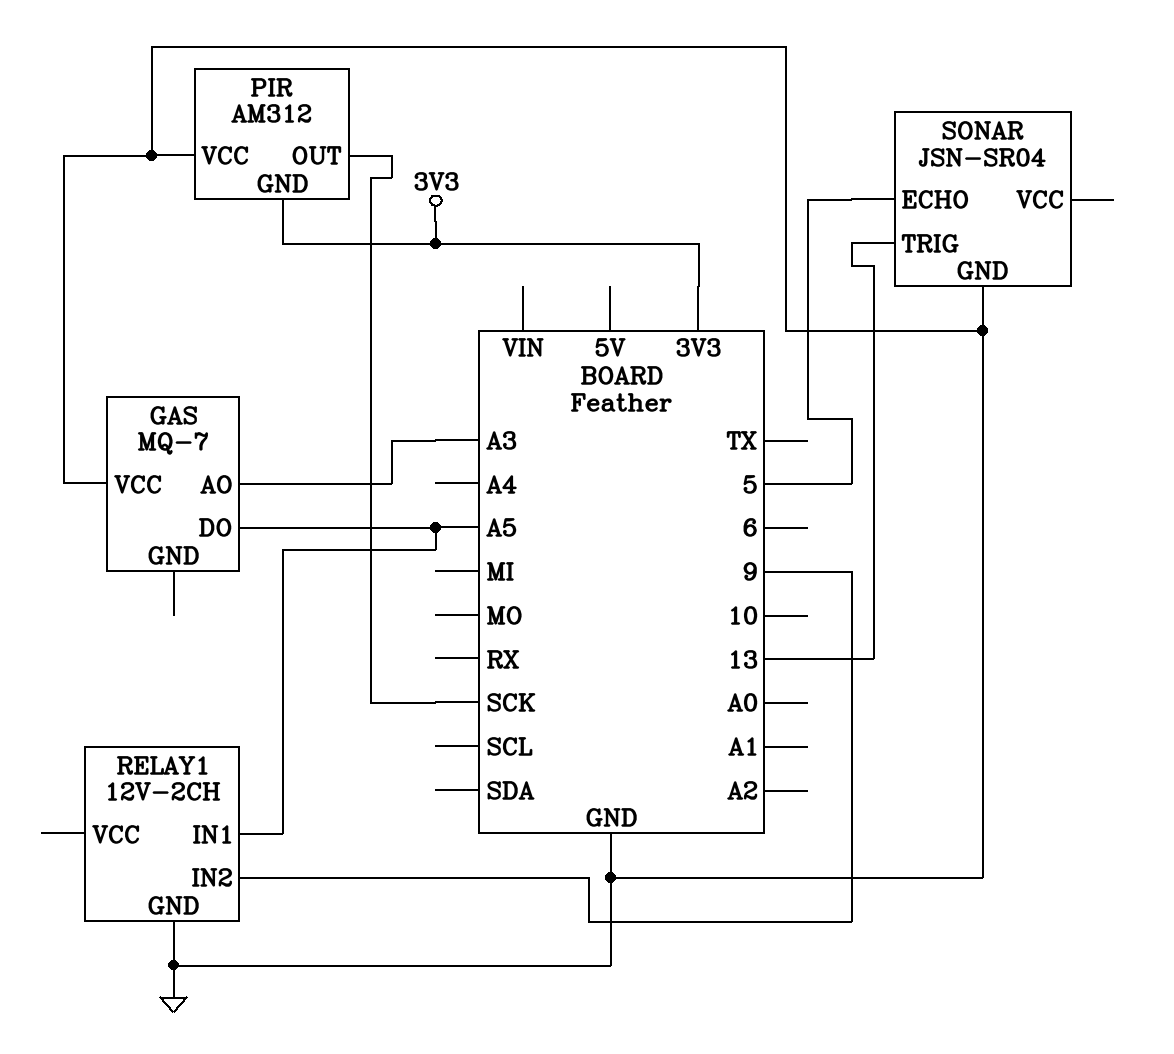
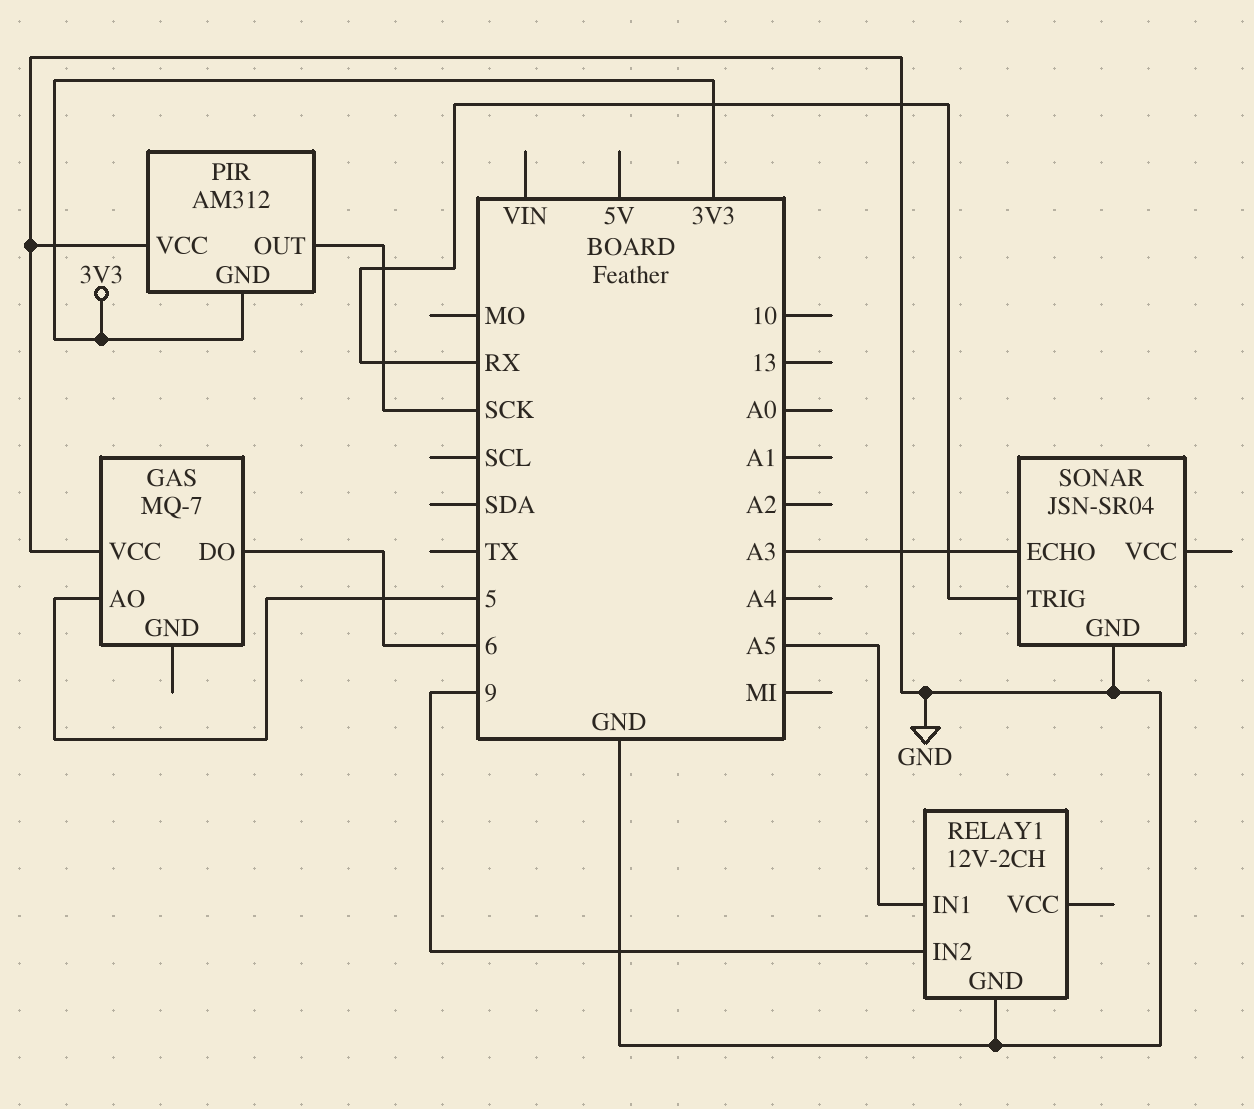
GAS pin AO: A3 -> 5
GAS pin DO: A5 -> 6
SONAR pin ECHO: 5 -> A3
SONAR pin TRIG: 13 -> RX

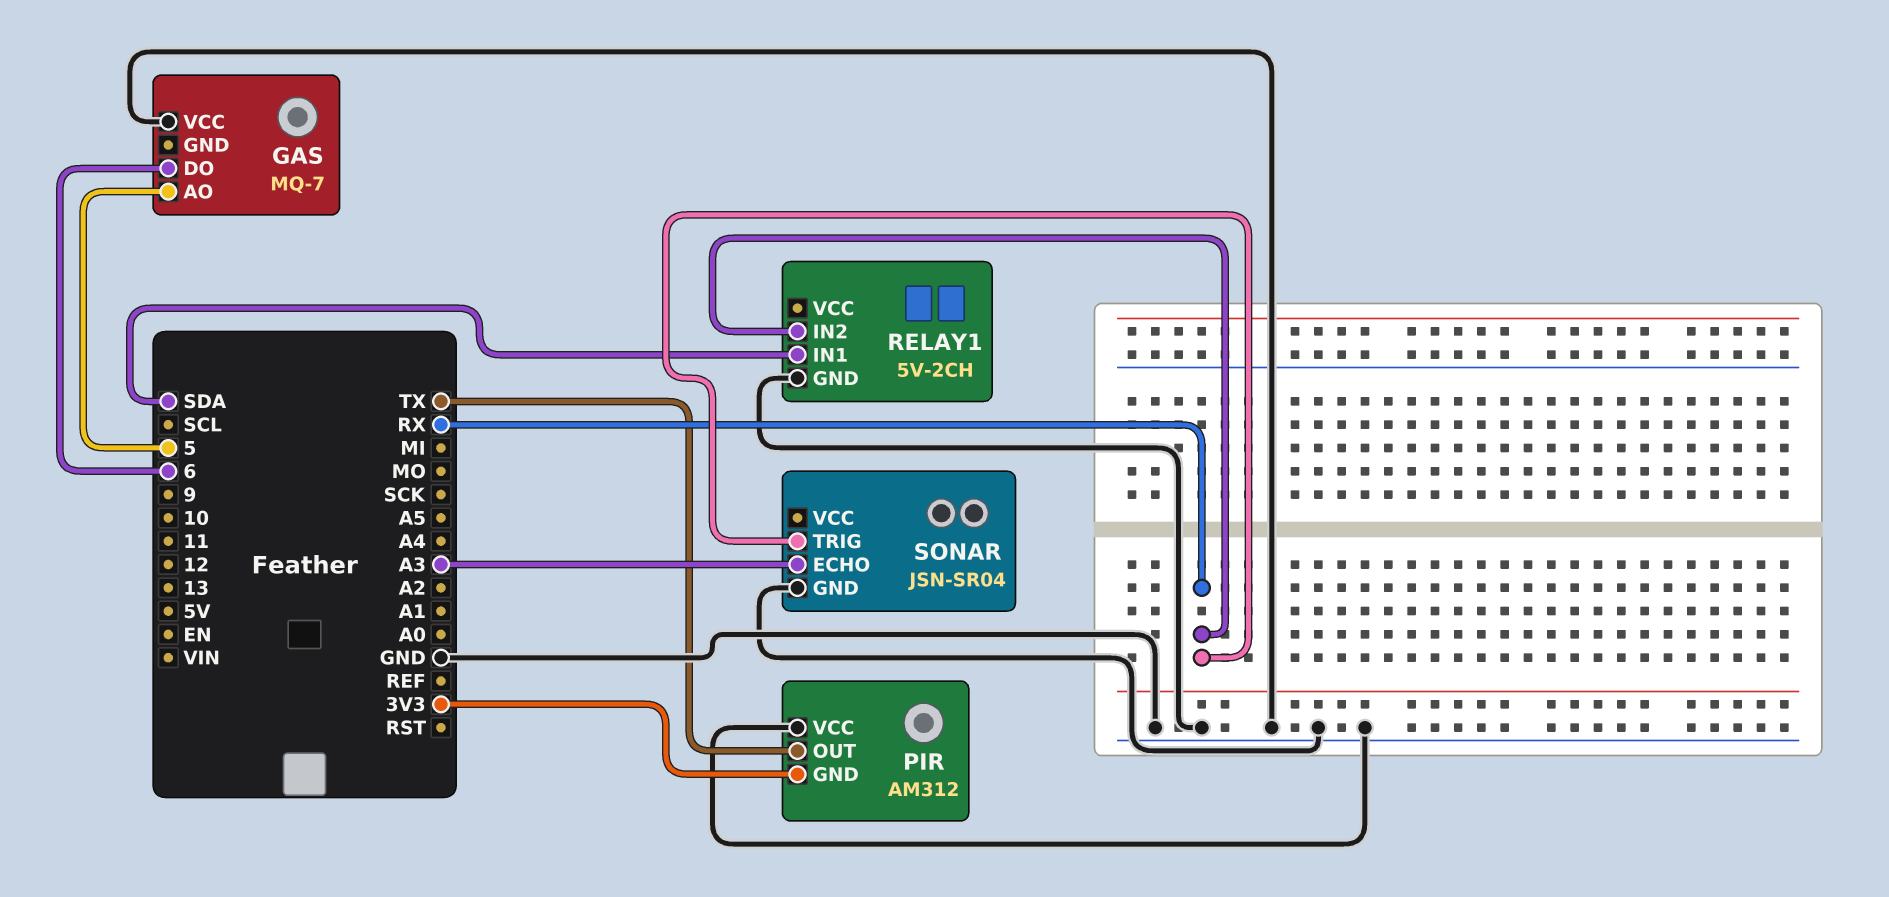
PIR pin OUT: SCK -> TX
RELAY1: 12V-2CH -> 5V-2CH
RELAY1 pin IN1: A5 -> SDA
RELAY1 pin IN2: 9 -> RX

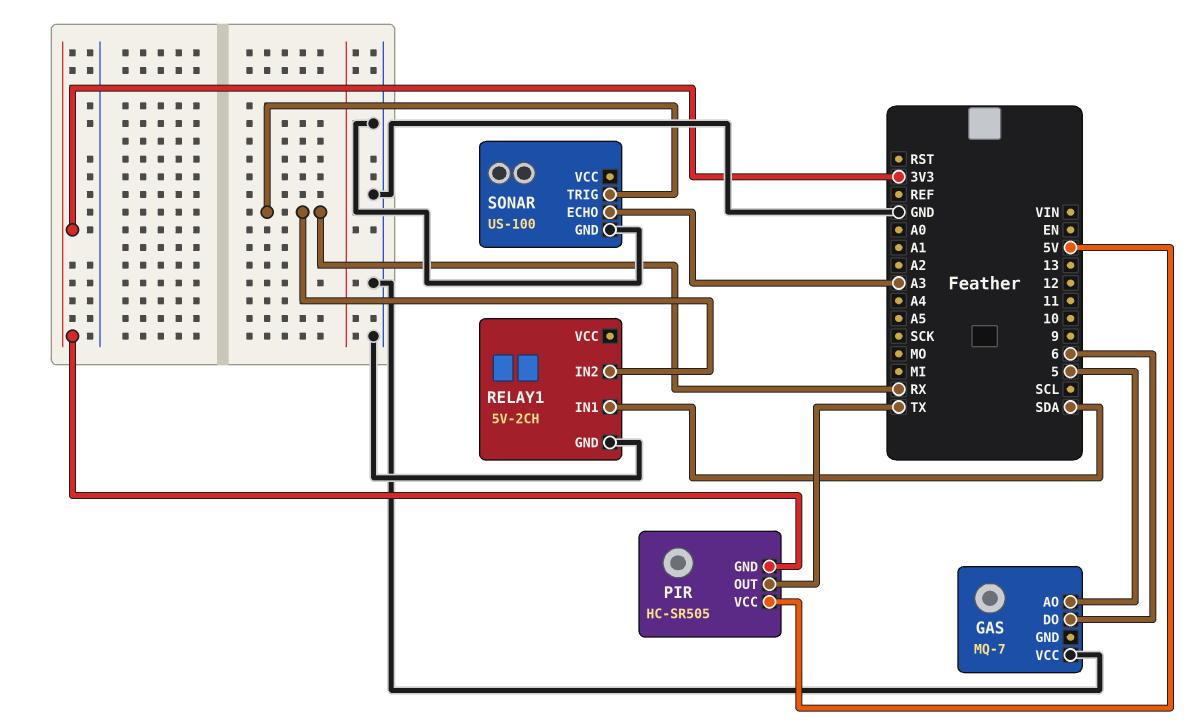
PIR: AM312 -> HC-SR505
PIR pin VCC: GND -> 5V
SONAR: JSN-SR04 -> US-100

